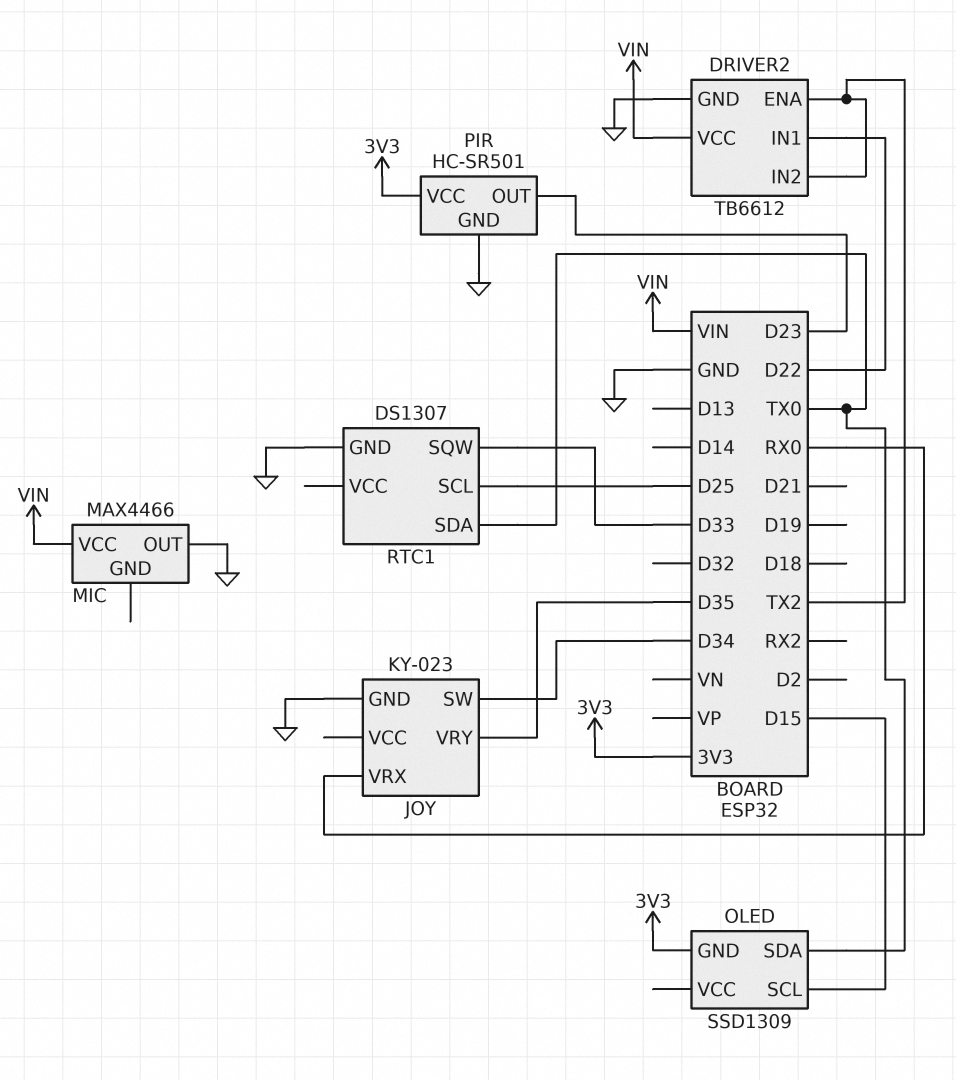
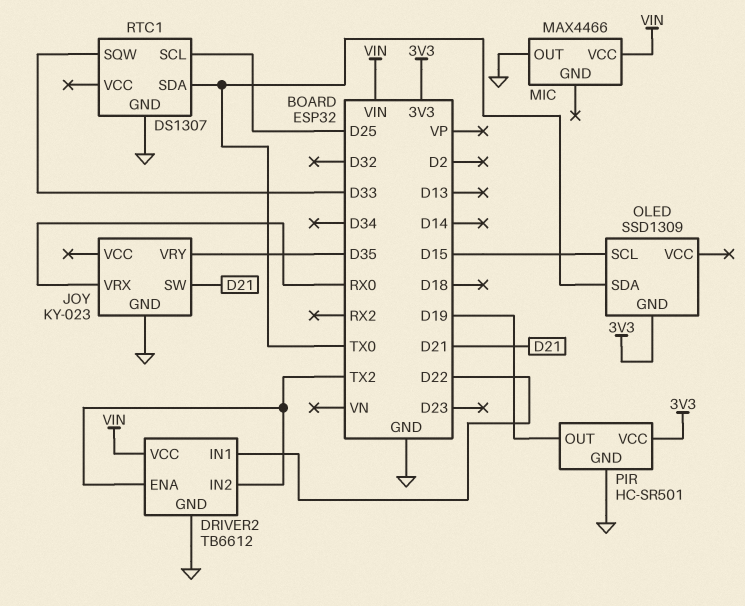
JOY pin SW: D34 -> D21
PIR pin OUT: D23 -> D19

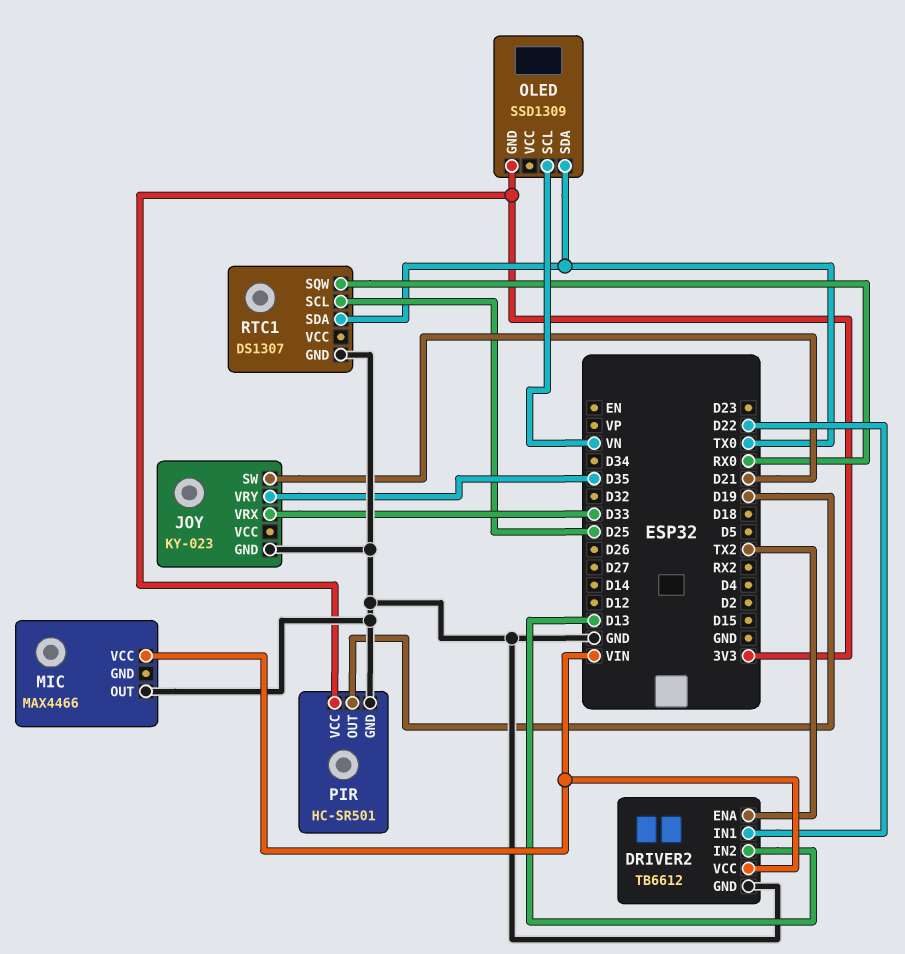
DRIVER2 pin IN2: TX2 -> D13
JOY pin VRX: RX0 -> D33
OLED pin SCL: D15 -> VN
RTC1 pin SQW: D33 -> RX0

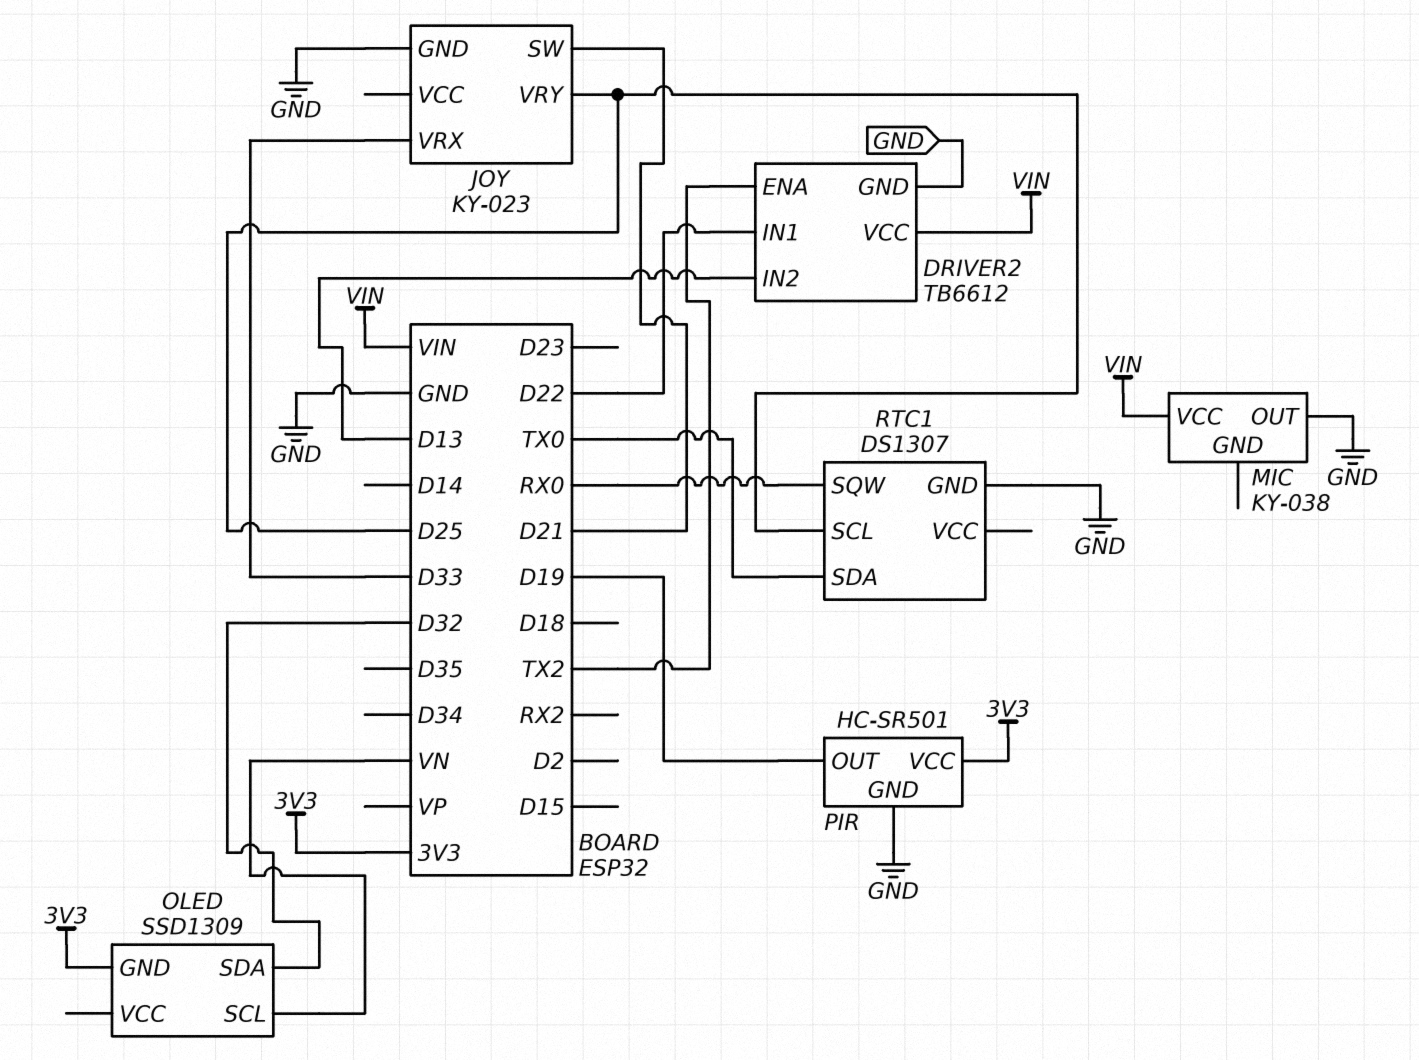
JOY pin VRY: D35 -> D25
MIC: MAX4466 -> KY-038
OLED pin SDA: TX0 -> D32

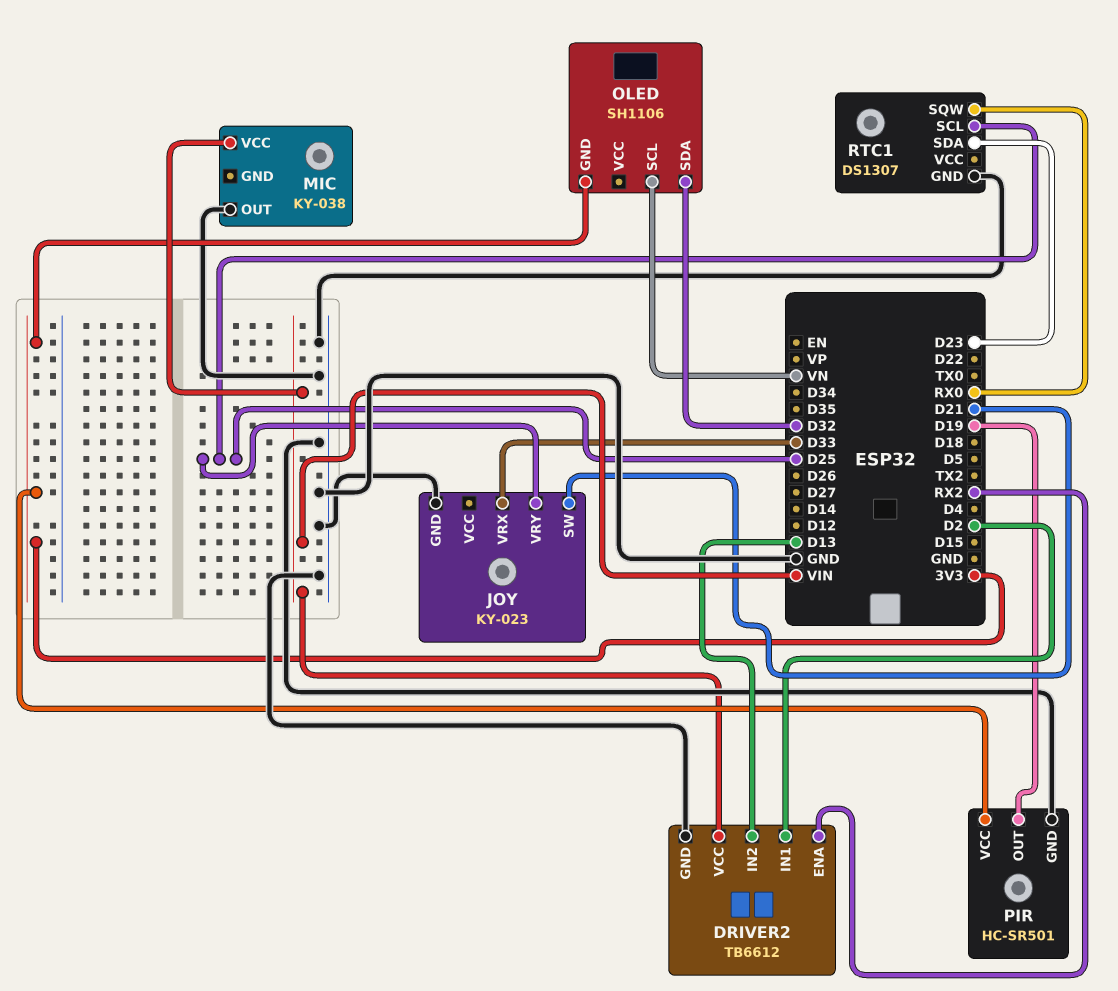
DRIVER2 pin ENA: TX2 -> RX2
DRIVER2 pin IN1: D22 -> D2
OLED: SSD1309 -> SH1106
RTC1 pin SDA: TX0 -> D23

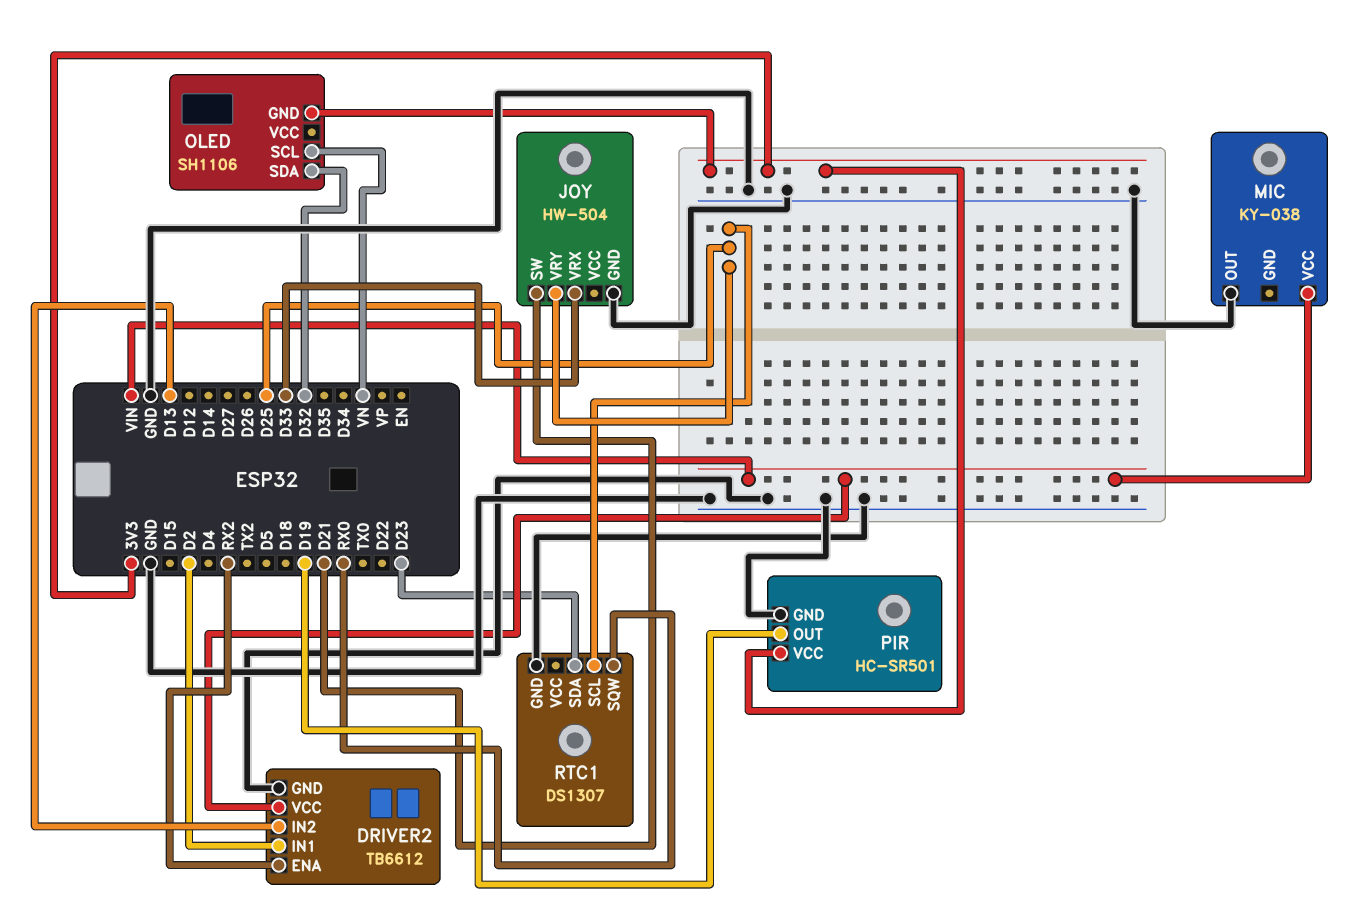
JOY: KY-023 -> HW-504

